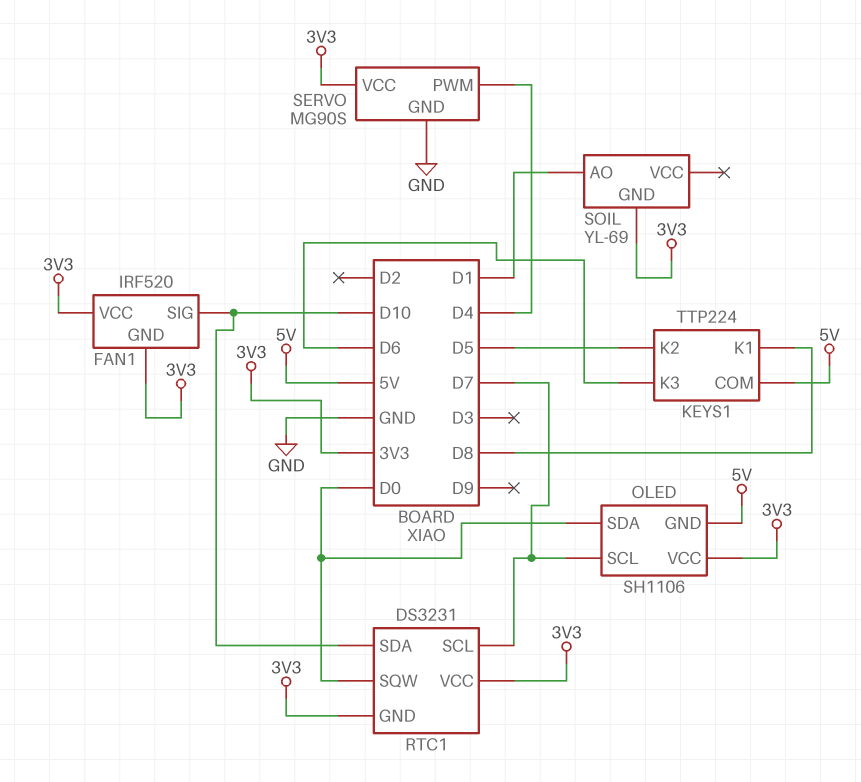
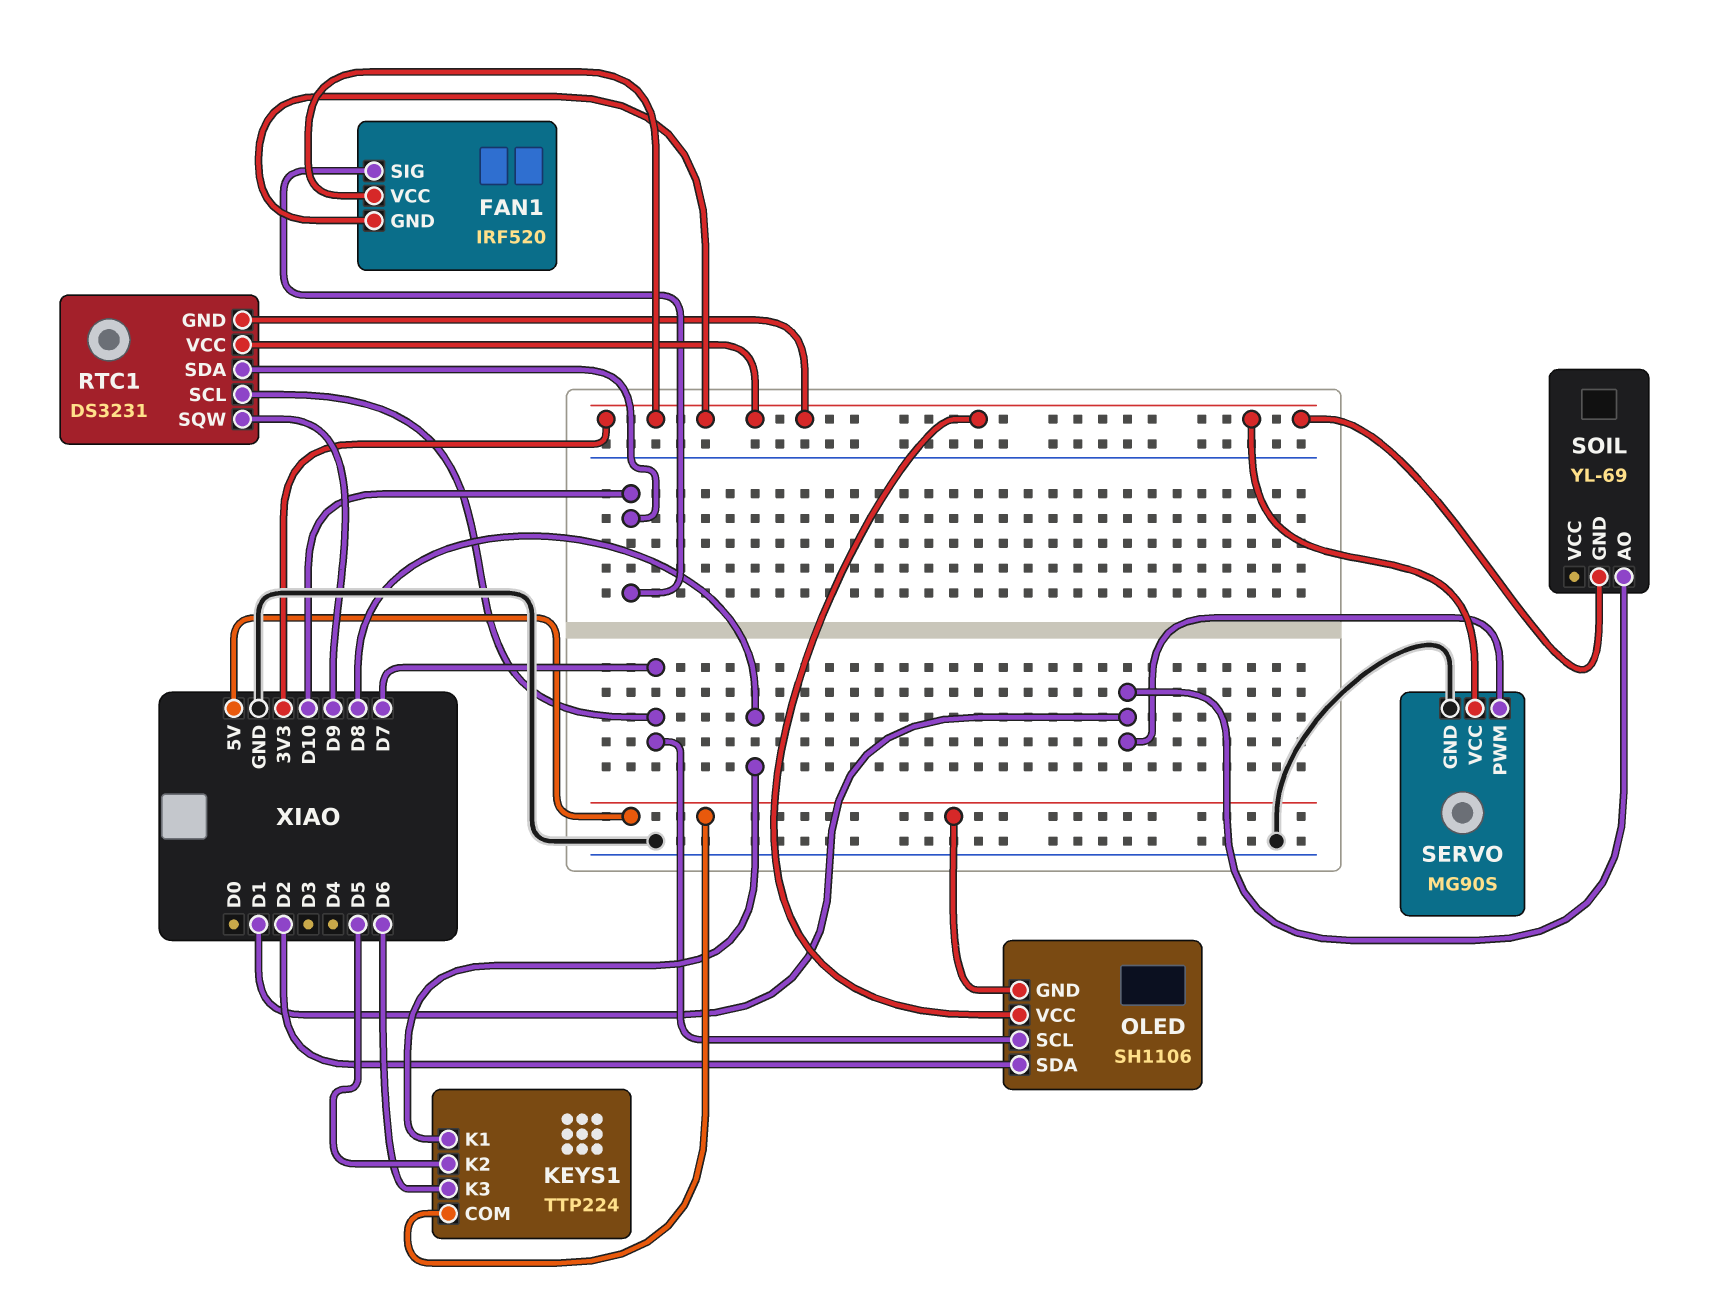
OLED pin SDA: D0 -> D2
RTC1 pin SQW: D0 -> D9
SERVO pin PWM: D4 -> D1

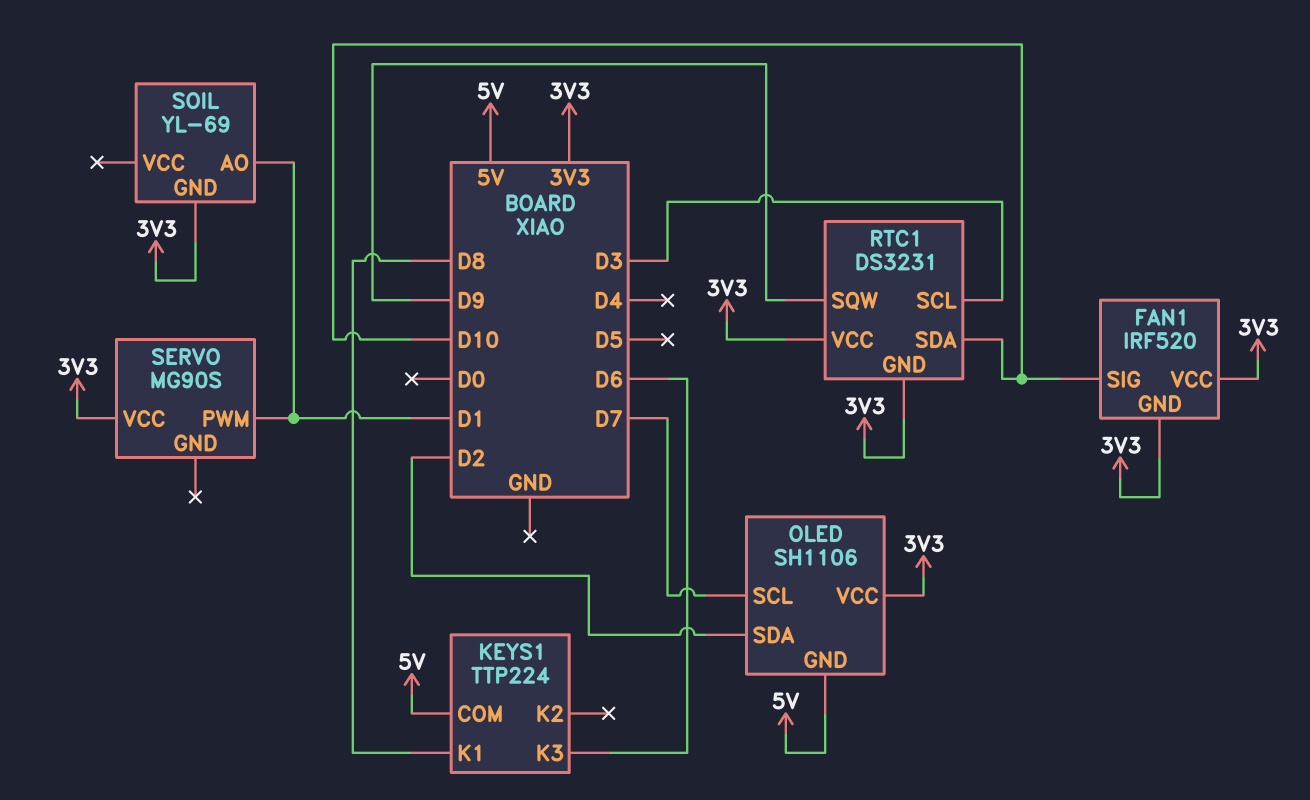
KEYS1 pin K2: D5 -> none
RTC1 pin SCL: D7 -> D3
SERVO pin GND: GND -> none

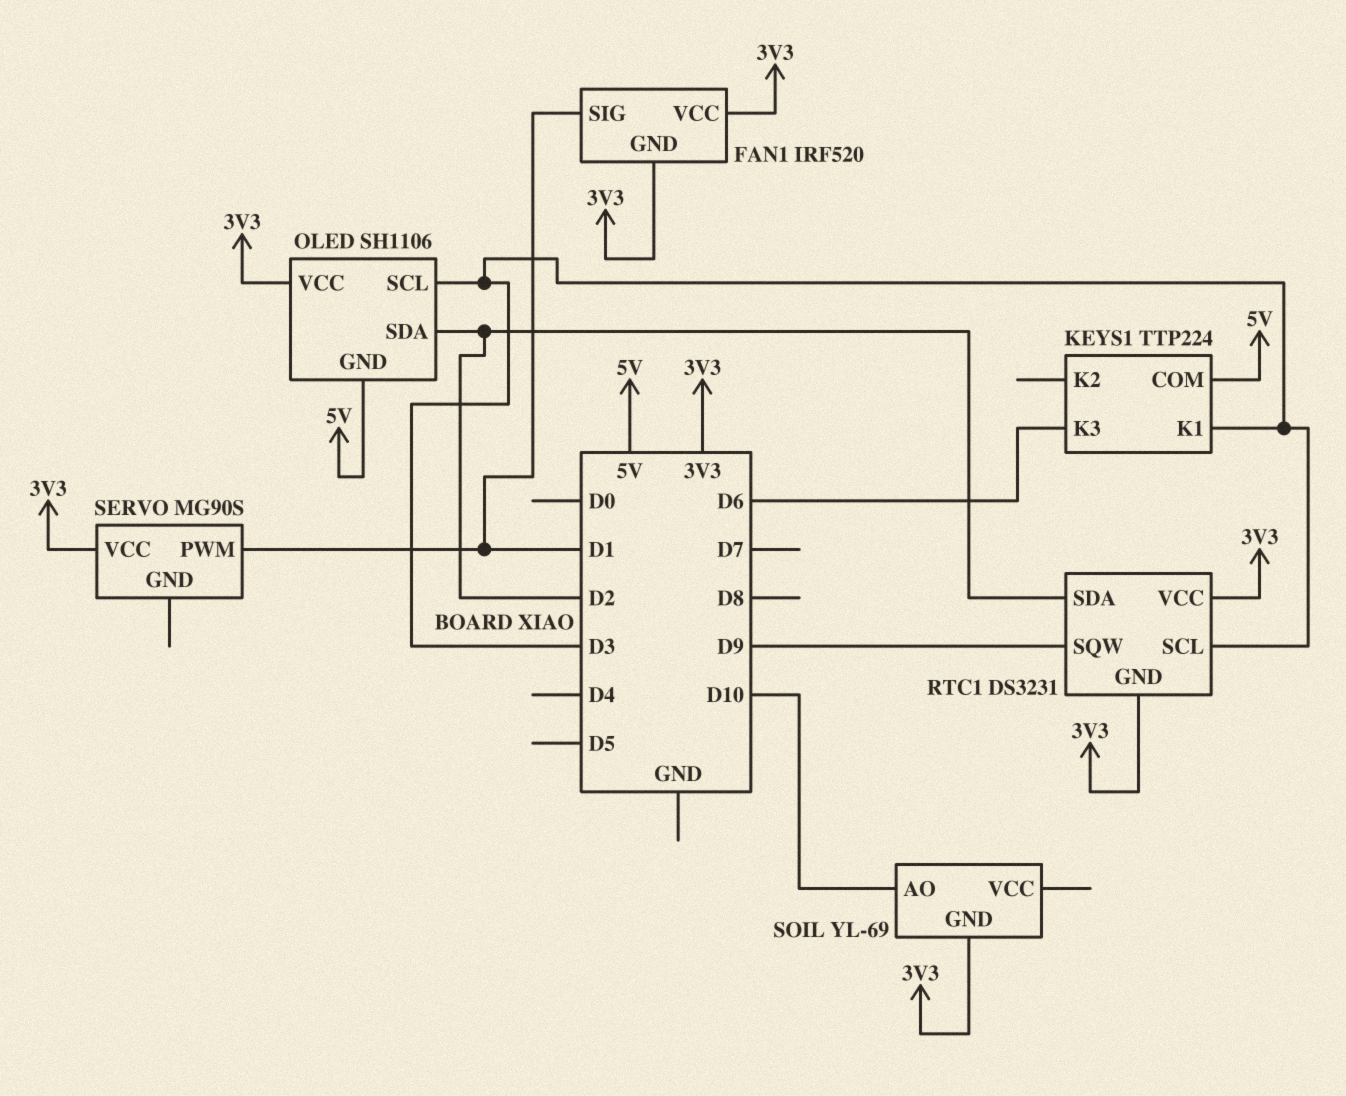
FAN1 pin SIG: D10 -> D1
KEYS1 pin K1: D8 -> D3
OLED pin SCL: D7 -> D3
RTC1 pin SDA: D10 -> D2
SOIL pin AO: D1 -> D10

